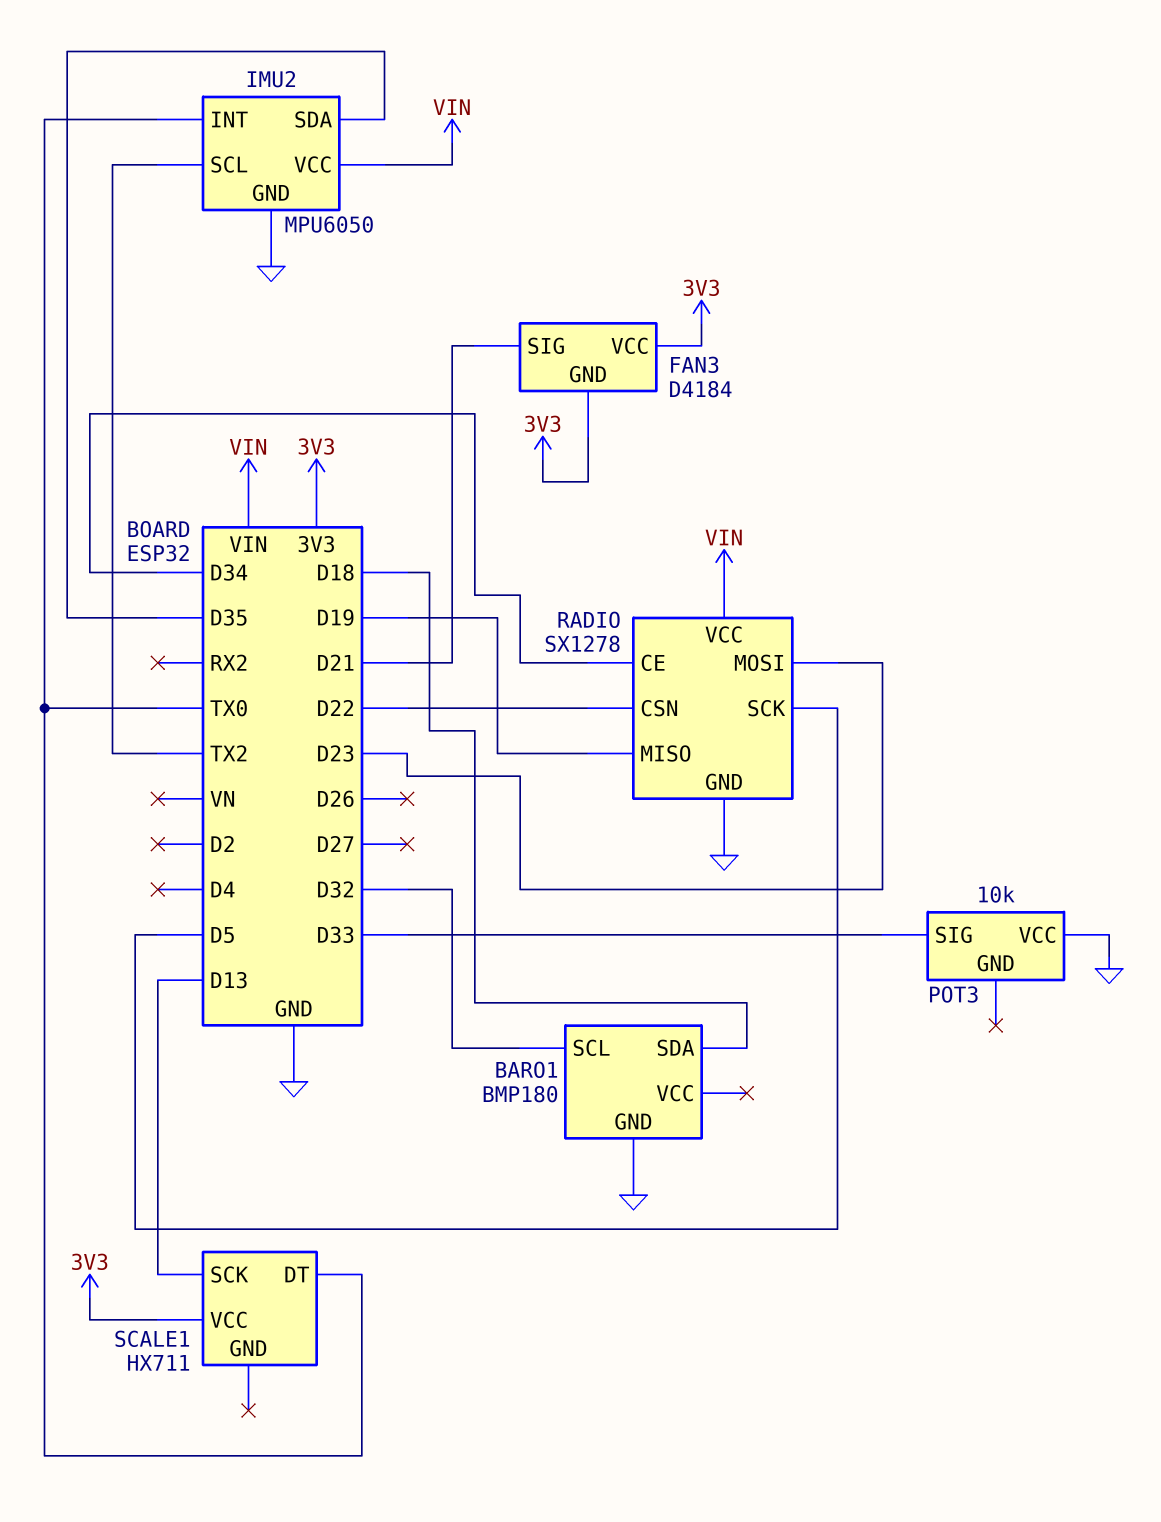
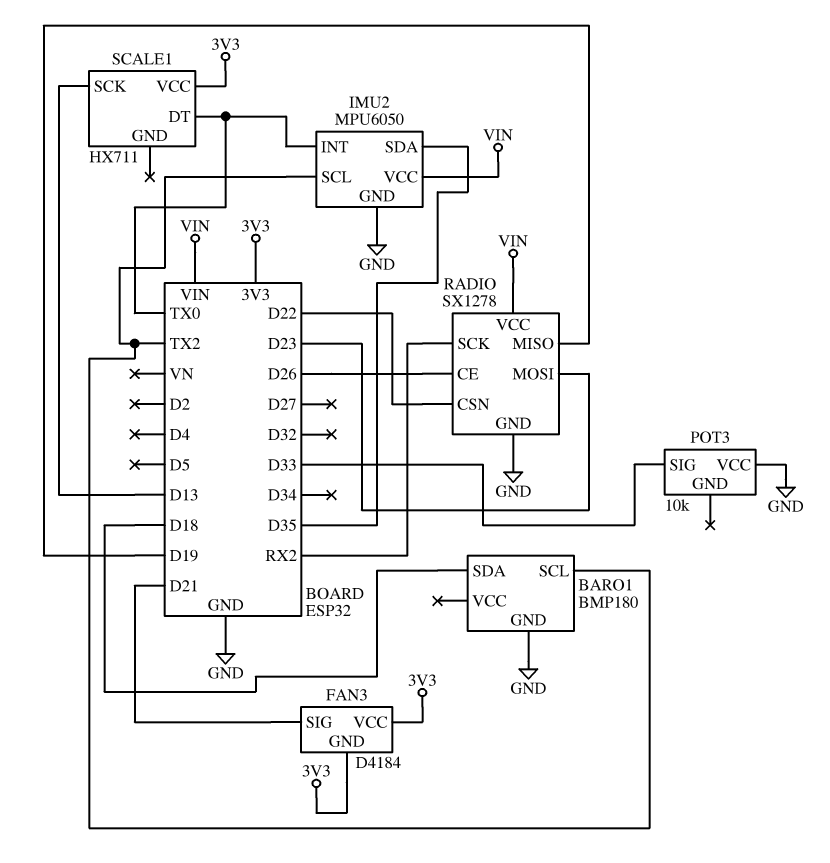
BARO1 pin SCL: D32 -> TX2
RADIO pin CE: D34 -> D26
RADIO pin SCK: D5 -> RX2

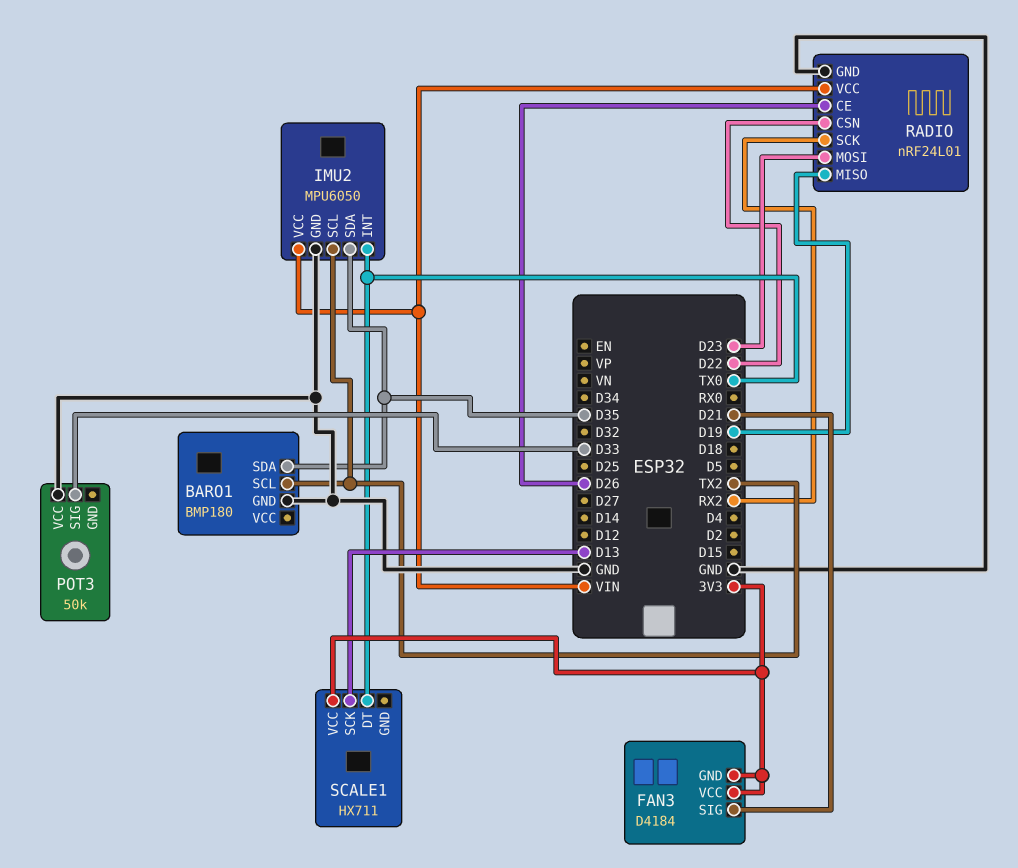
BARO1 pin SDA: D18 -> D35
POT3: 10k -> 50k
RADIO: SX1278 -> nRF24L01

